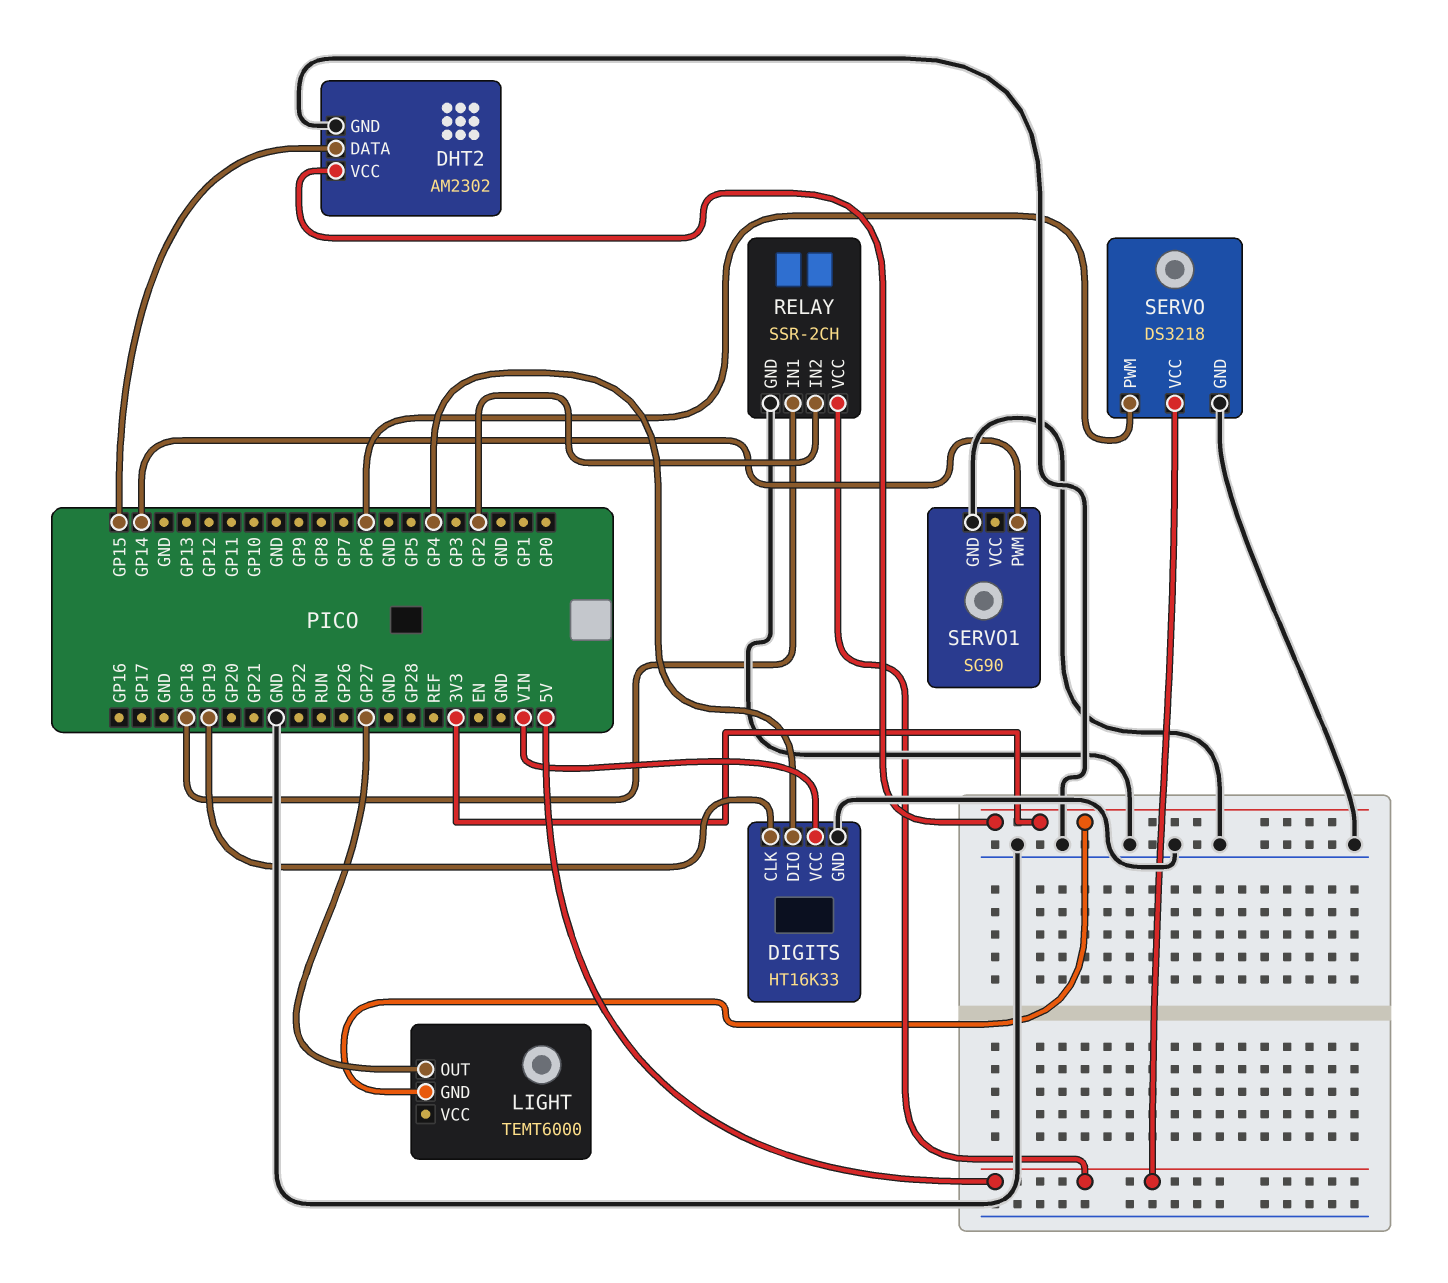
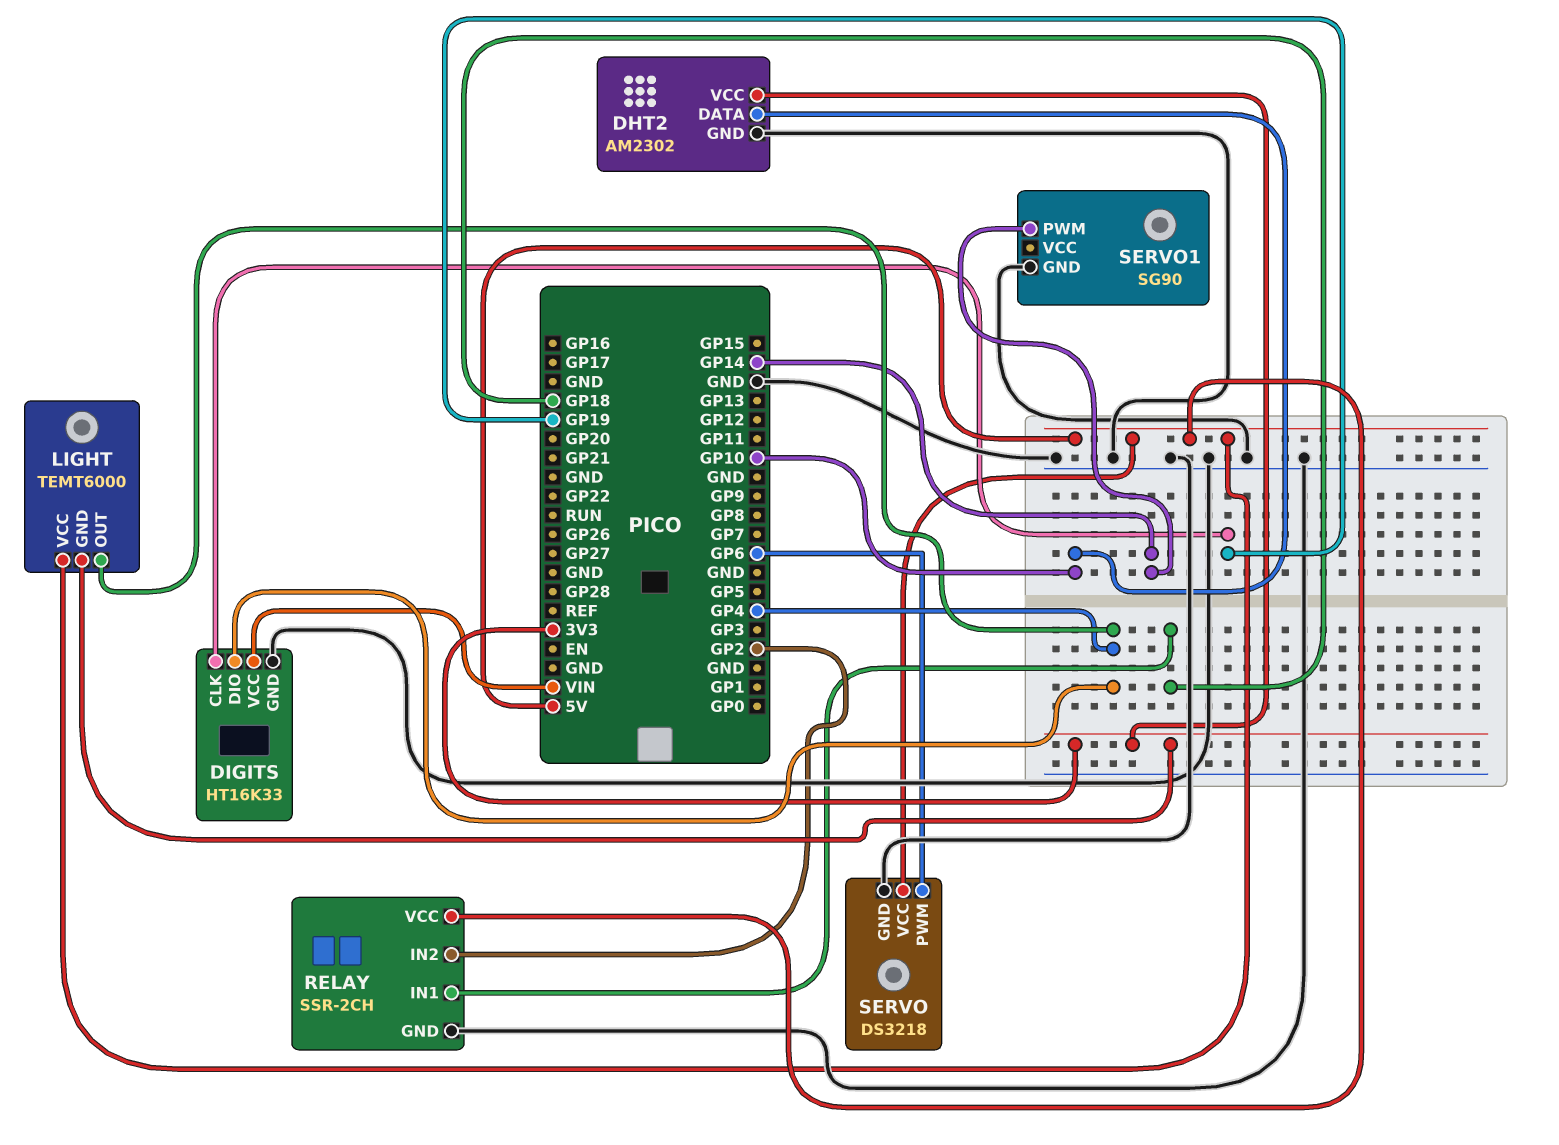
DHT2 pin DATA: GP15 -> GP10
LIGHT pin OUT: GP27 -> GP4
LIGHT pin VCC: none -> 5V

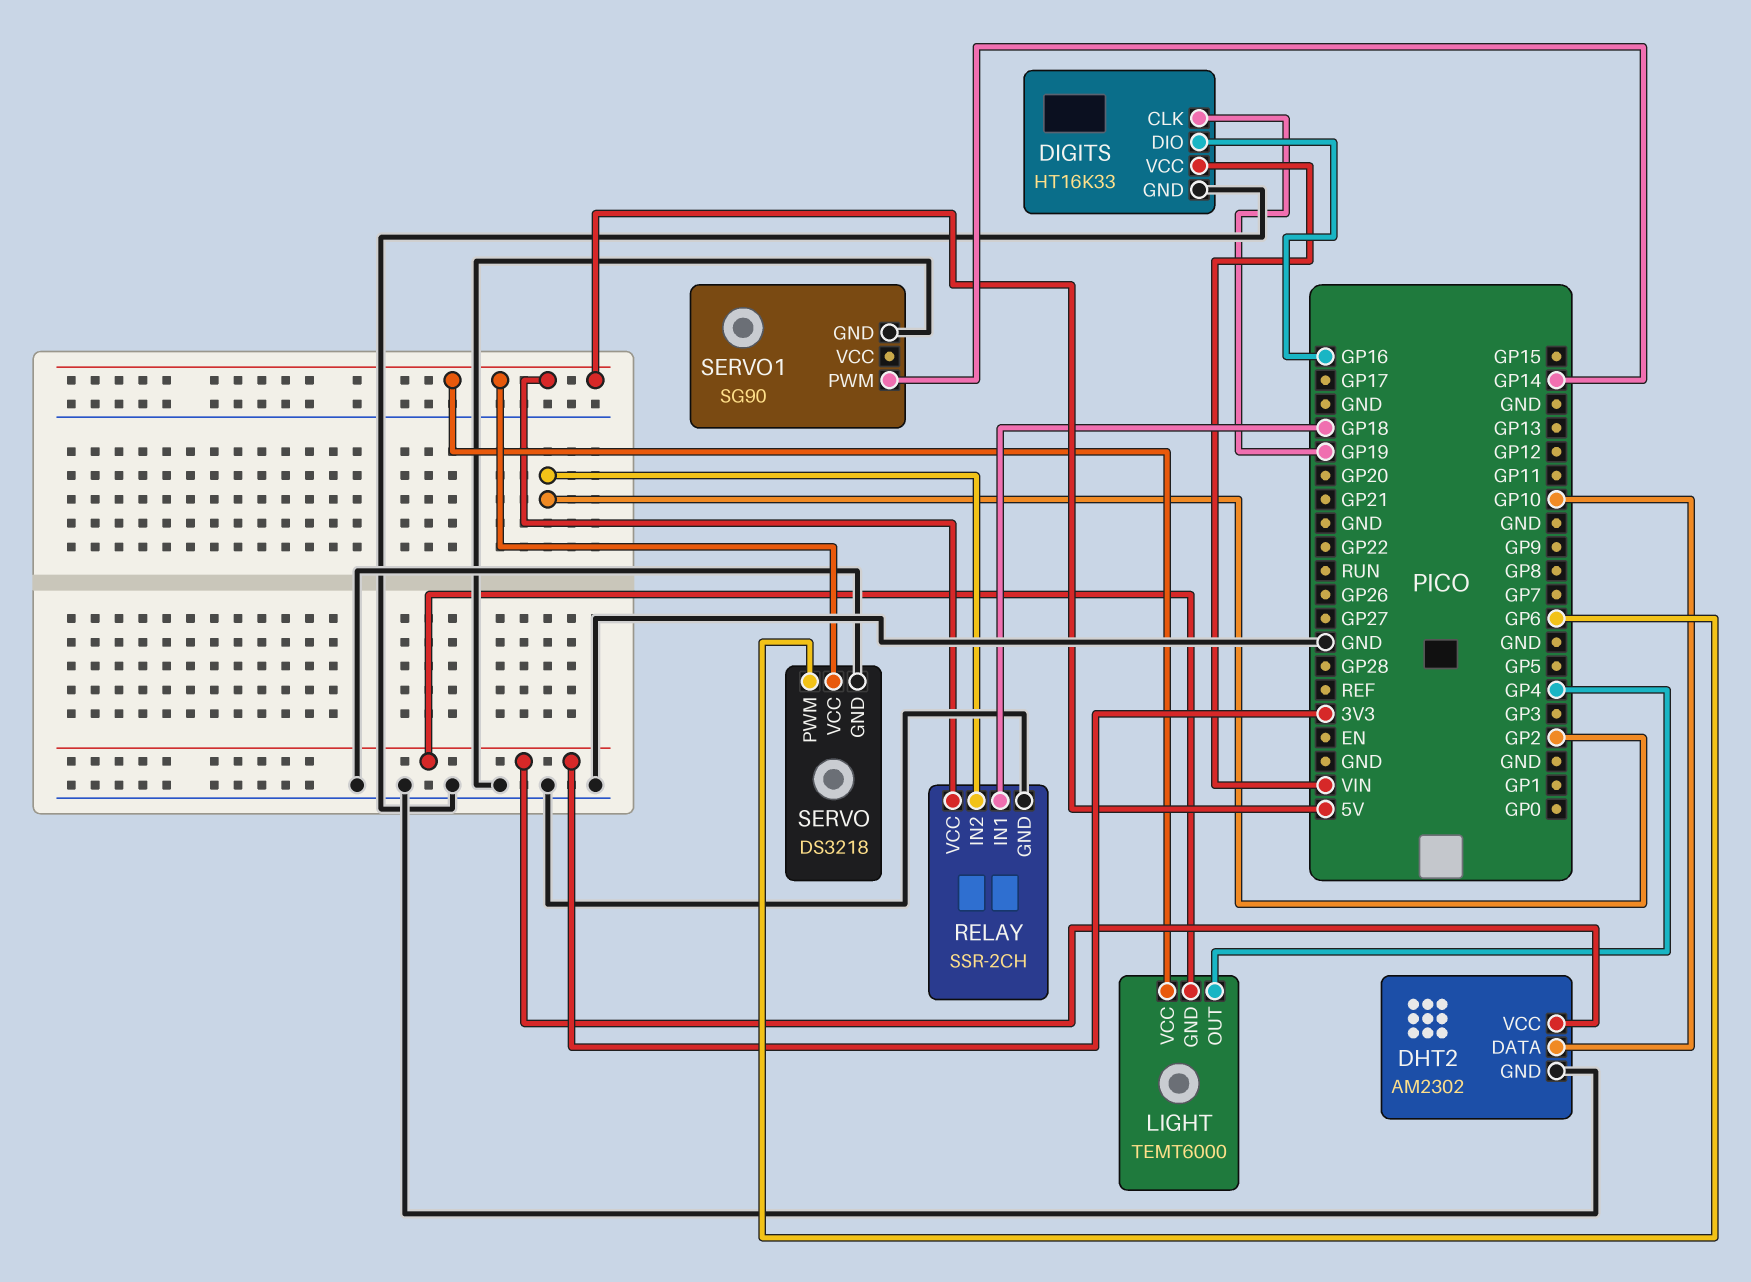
DIGITS pin DIO: GP4 -> GP16

